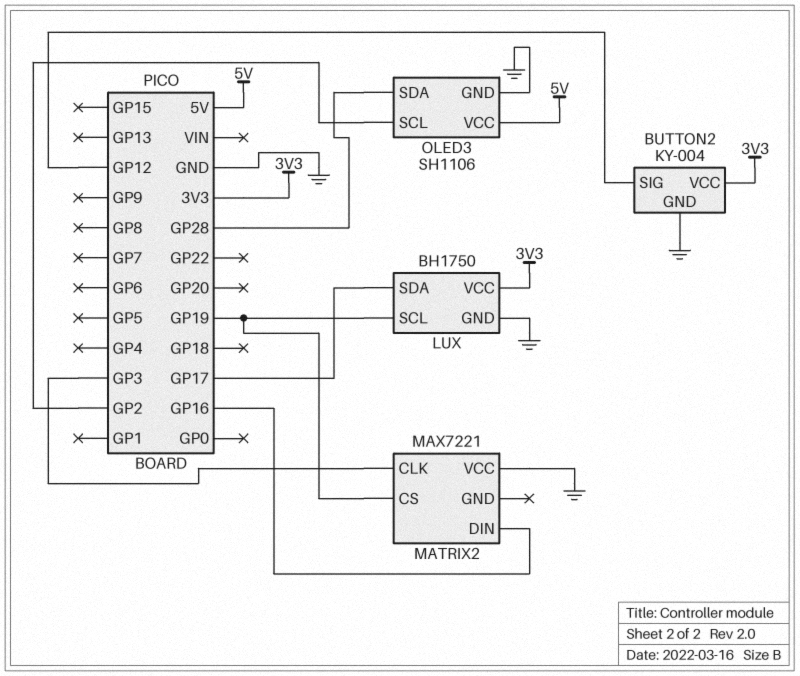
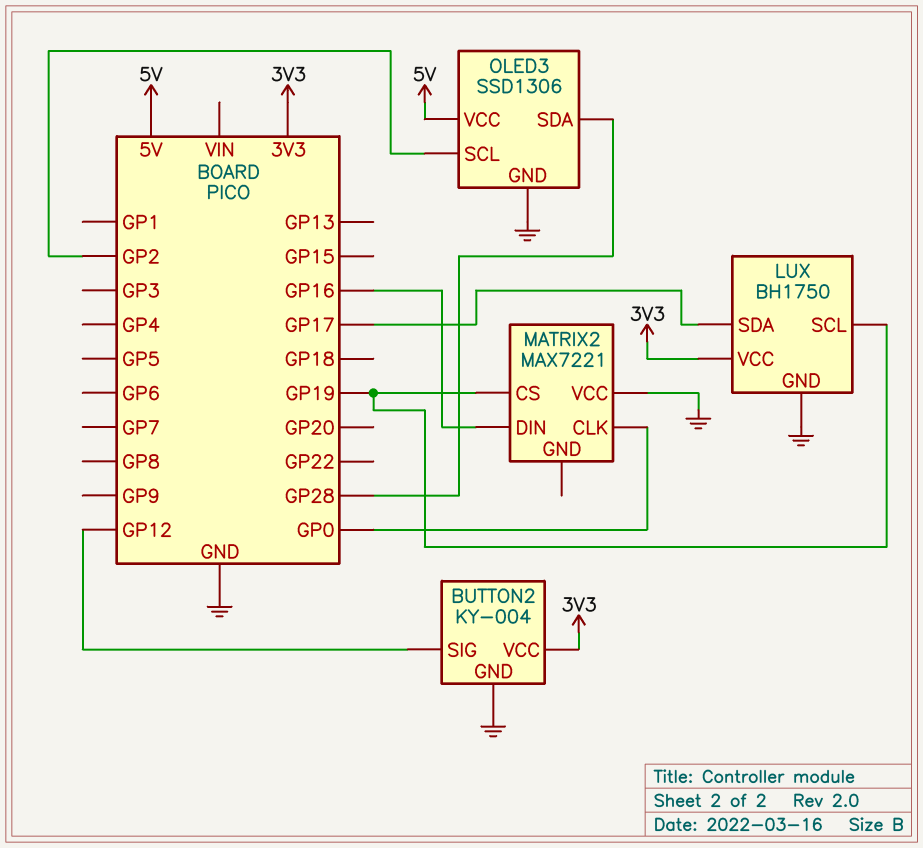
MATRIX2 pin CLK: GP3 -> GP0
OLED3: SH1106 -> SSD1306

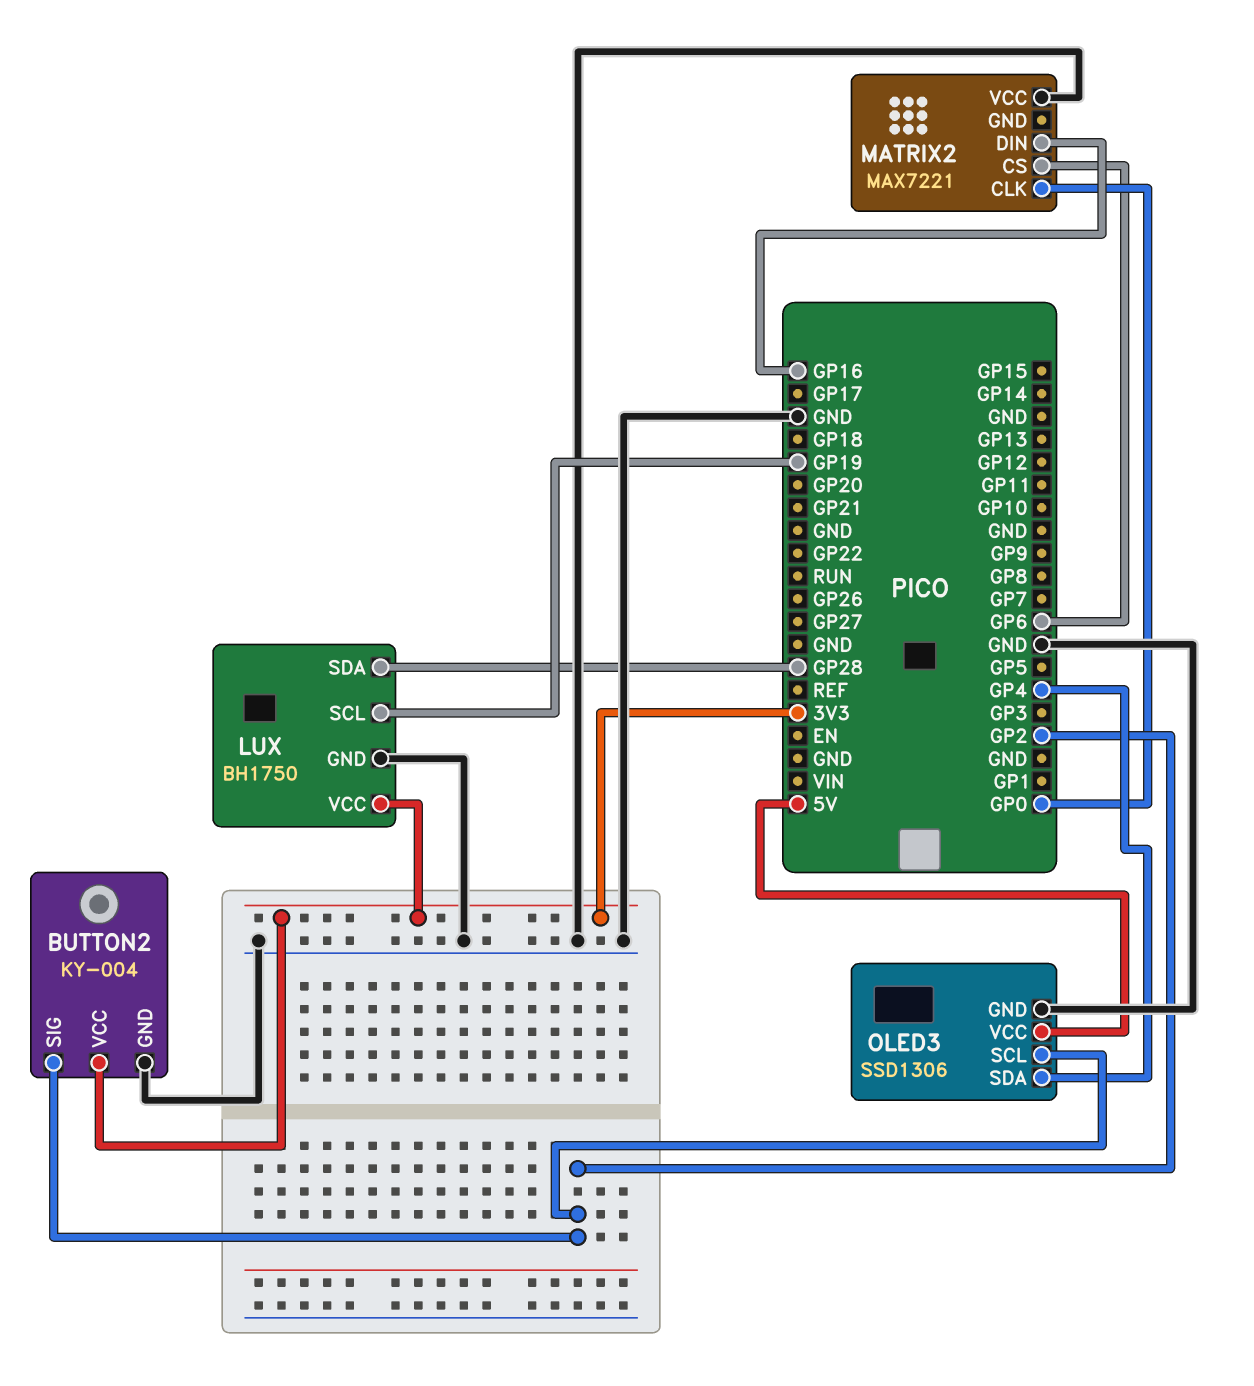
BUTTON2 pin SIG: GP12 -> GP2
LUX pin SDA: GP17 -> GP28
MATRIX2 pin CS: GP19 -> GP6
OLED3 pin SDA: GP28 -> GP4

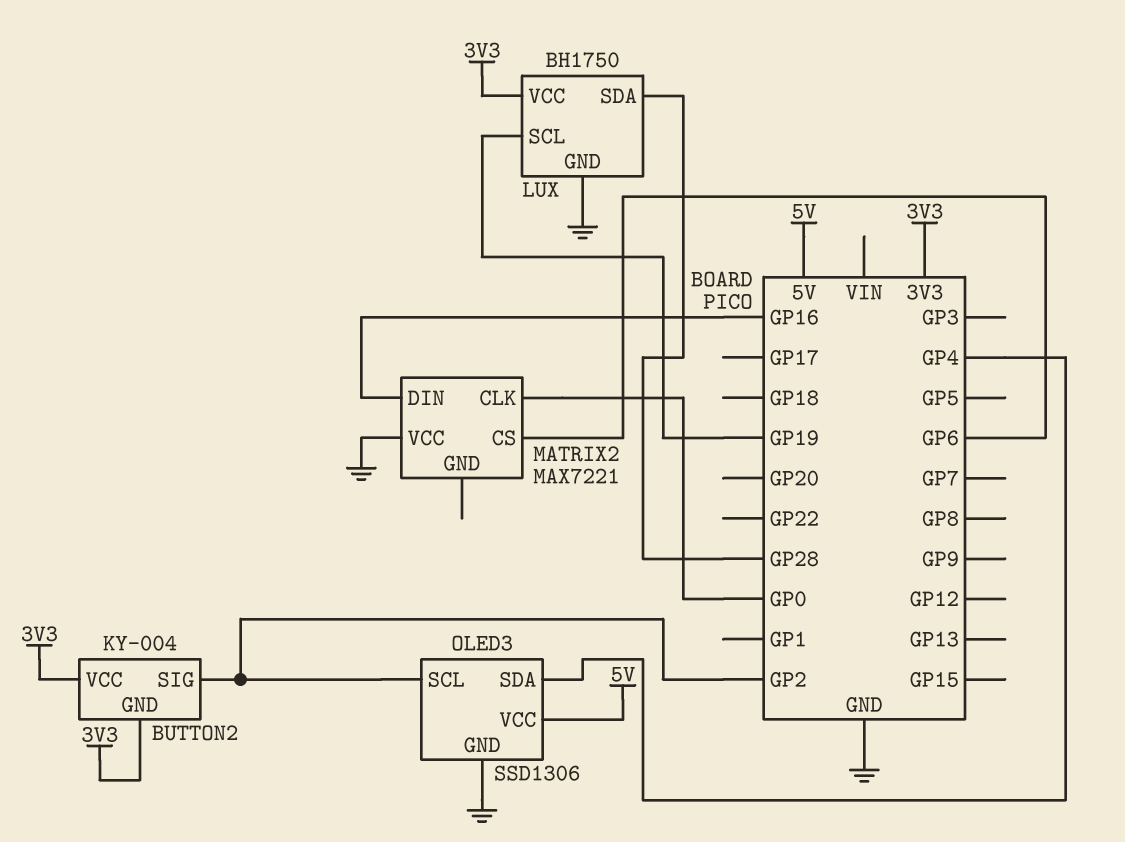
BUTTON2 pin GND: GND -> 3V3

